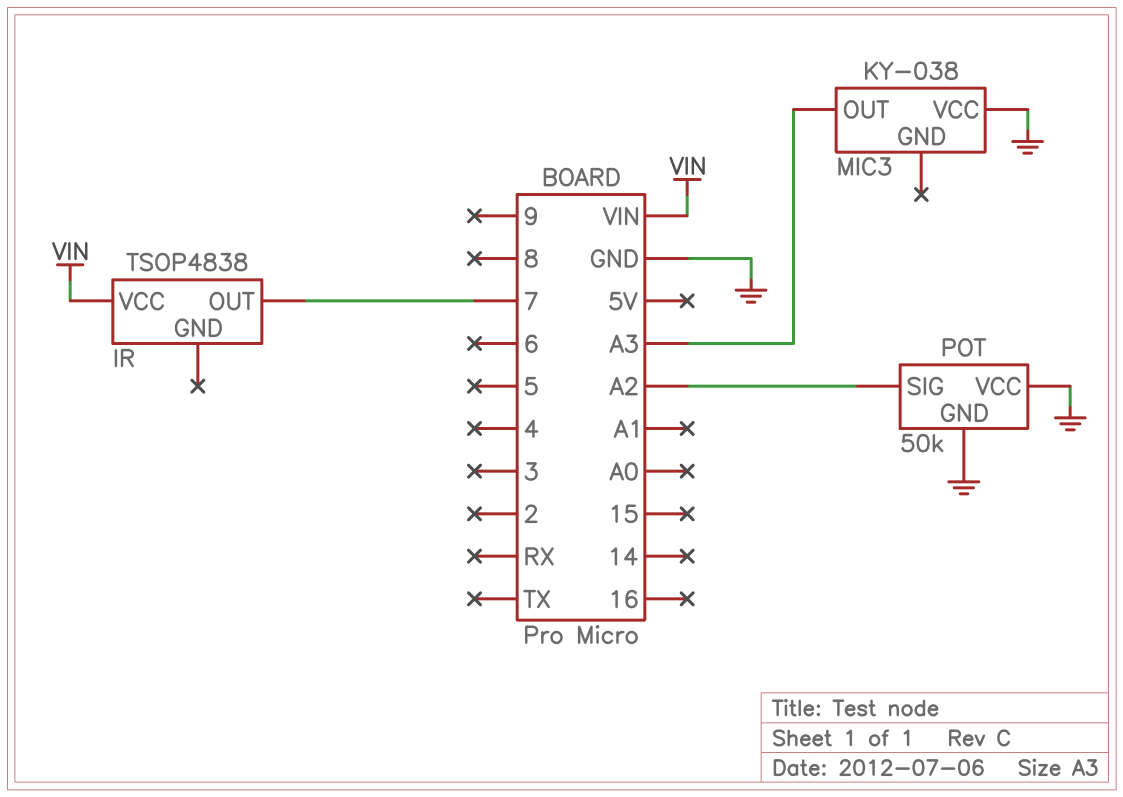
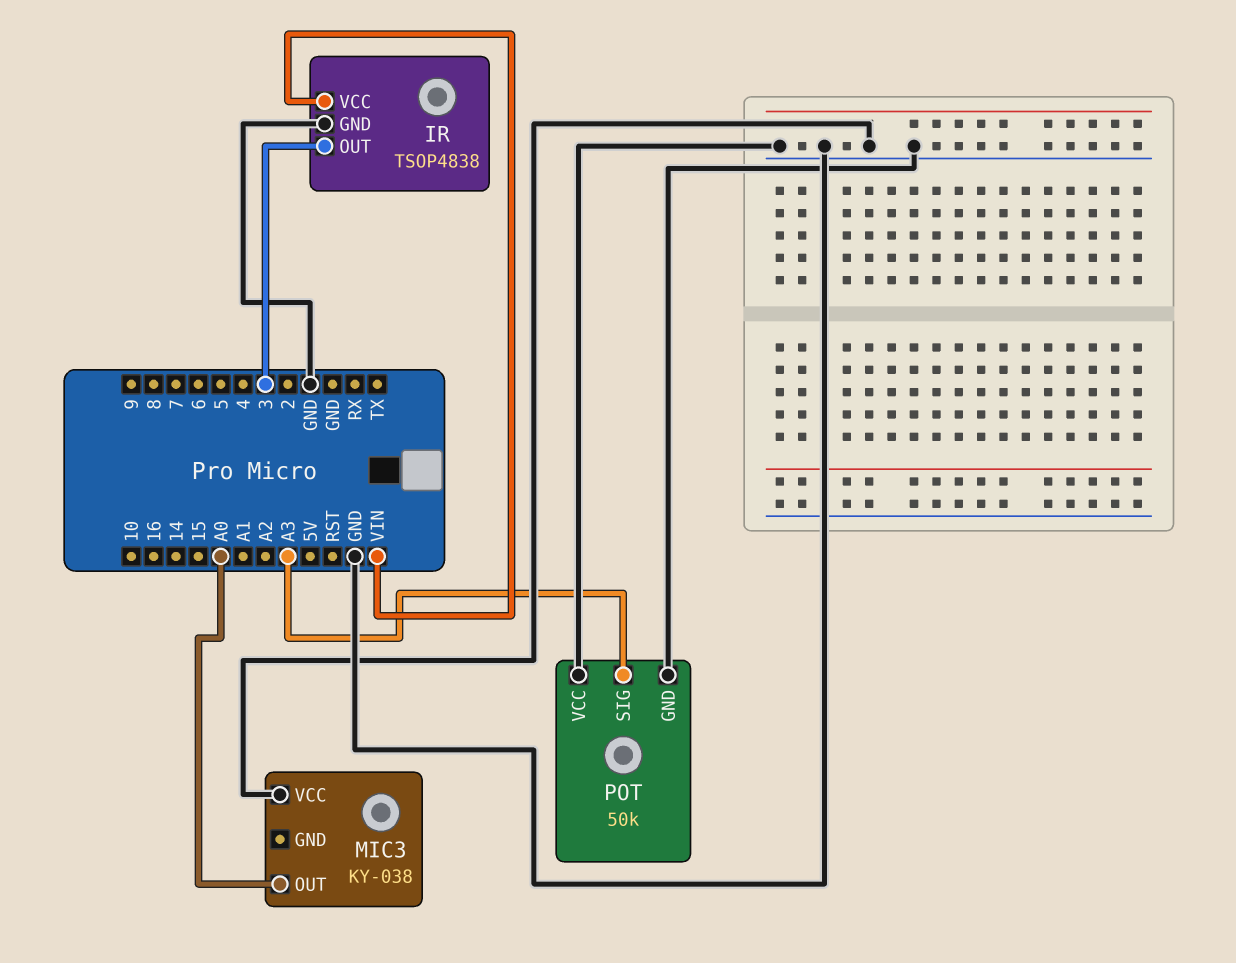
IR pin GND: none -> GND
IR pin OUT: 7 -> 3
MIC3 pin OUT: A3 -> A0
POT pin SIG: A2 -> A3

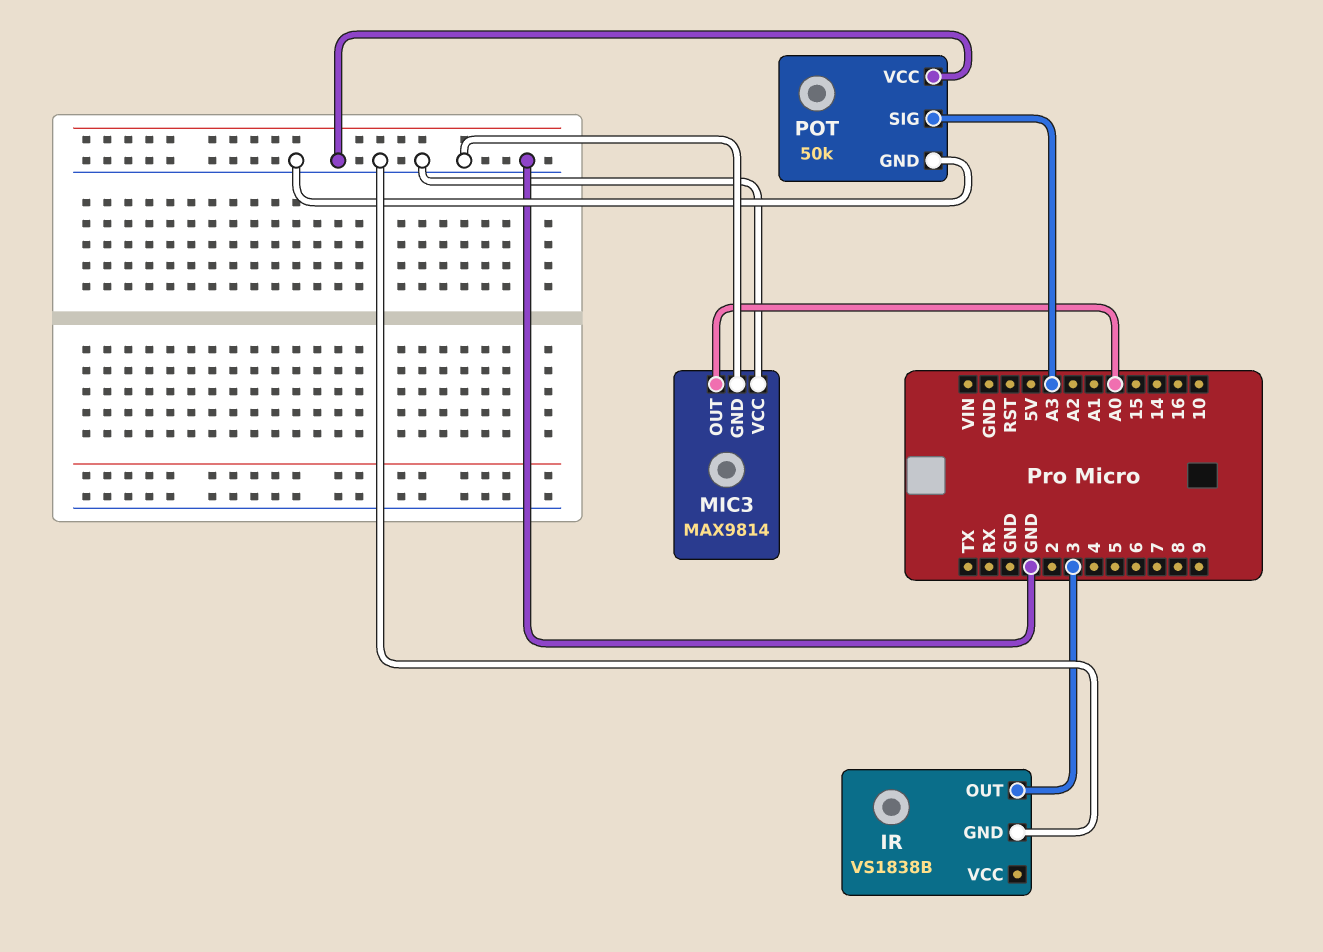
IR: TSOP4838 -> VS1838B
IR pin VCC: VIN -> none
MIC3: KY-038 -> MAX9814
MIC3 pin GND: none -> GND

